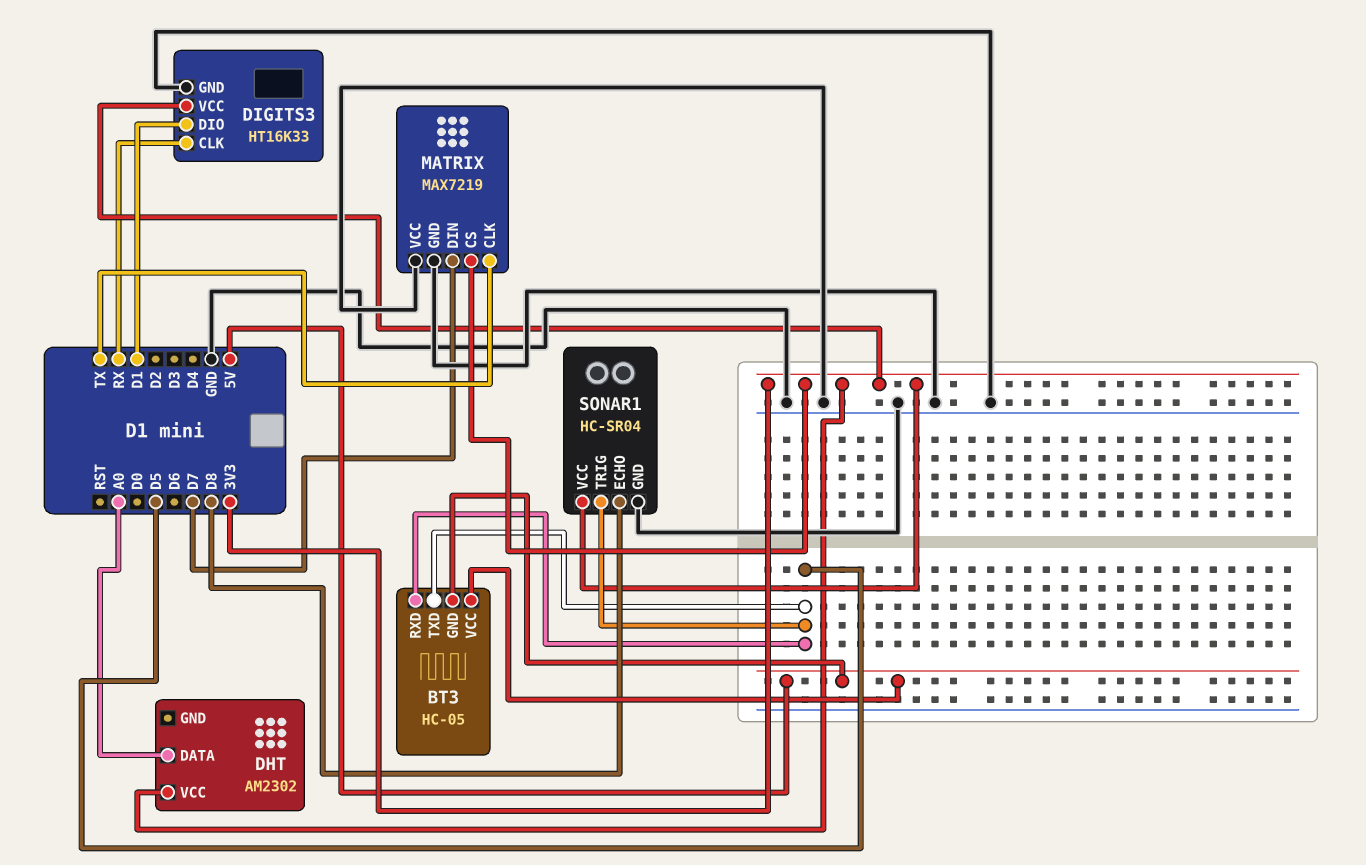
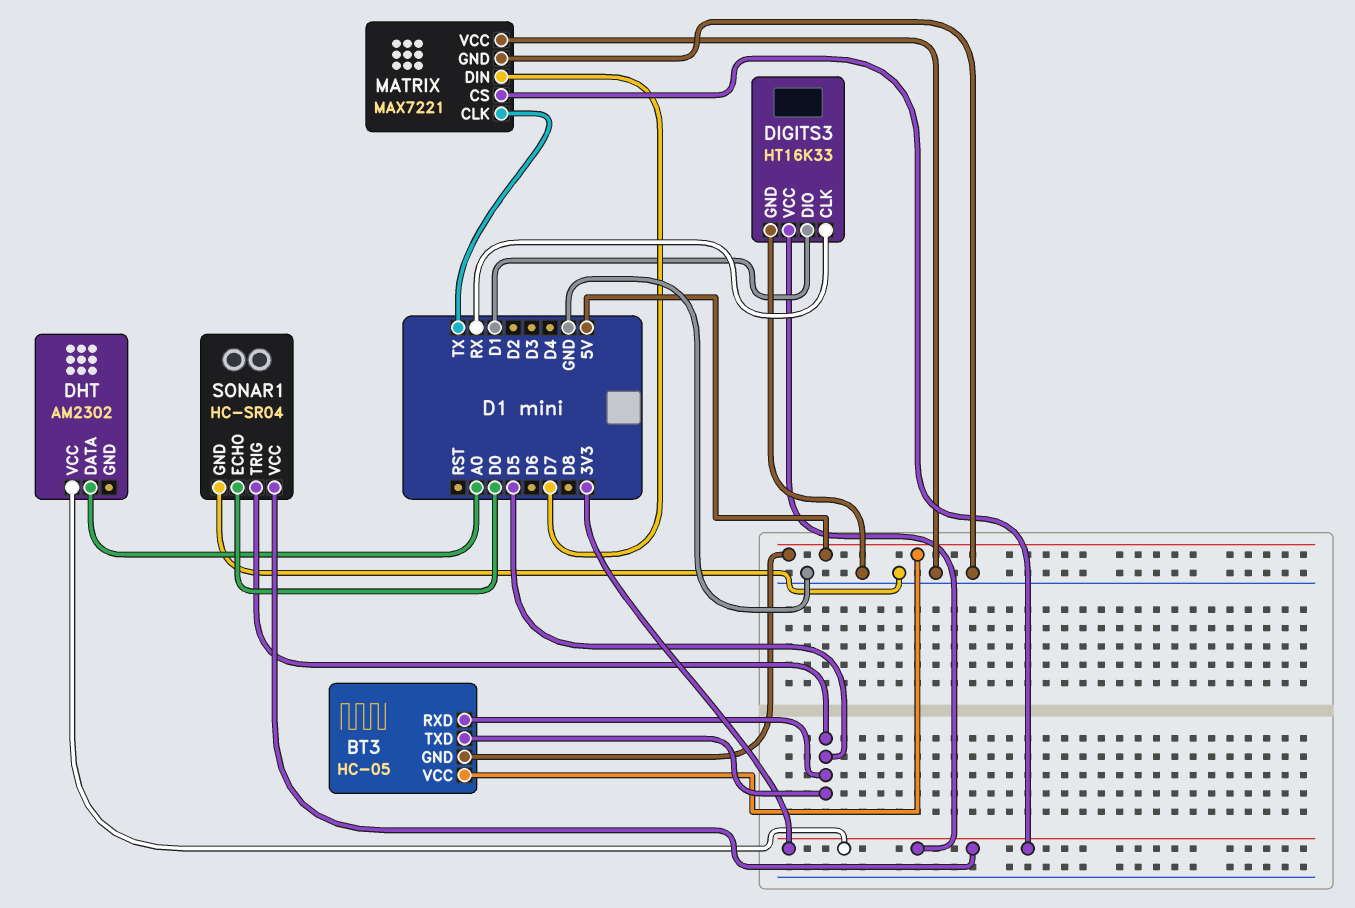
MATRIX: MAX7219 -> MAX7221
SONAR1 pin ECHO: D8 -> D0

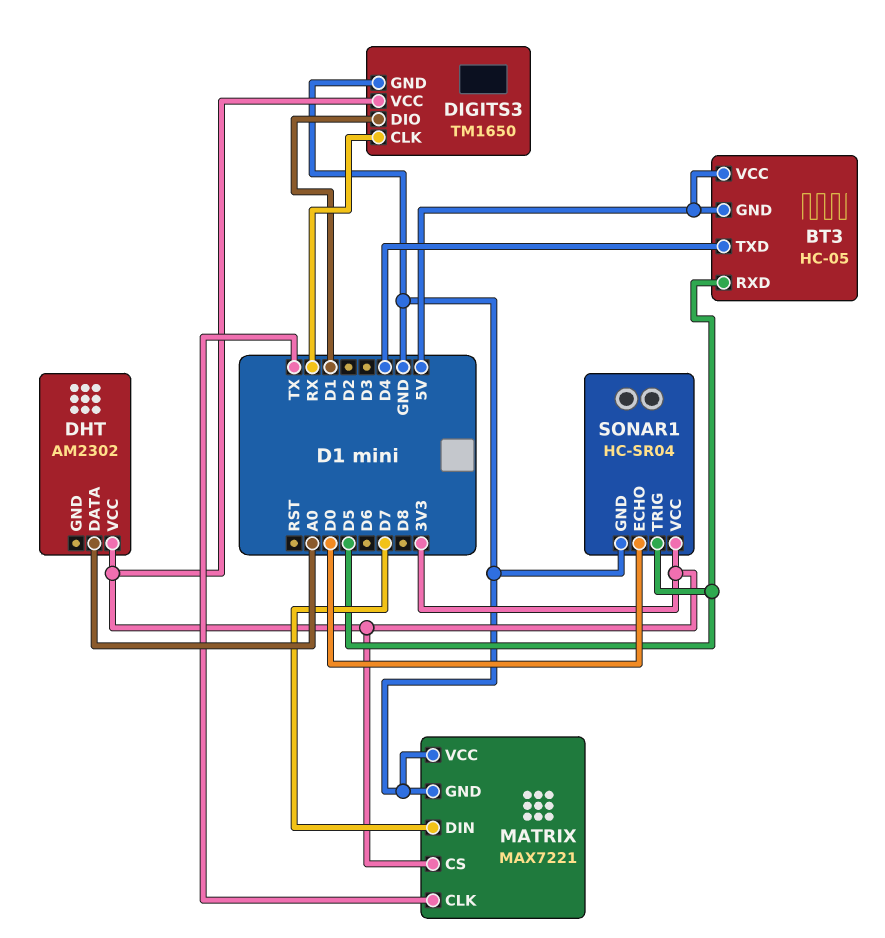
BT3 pin TXD: D5 -> D4
DIGITS3: HT16K33 -> TM1650

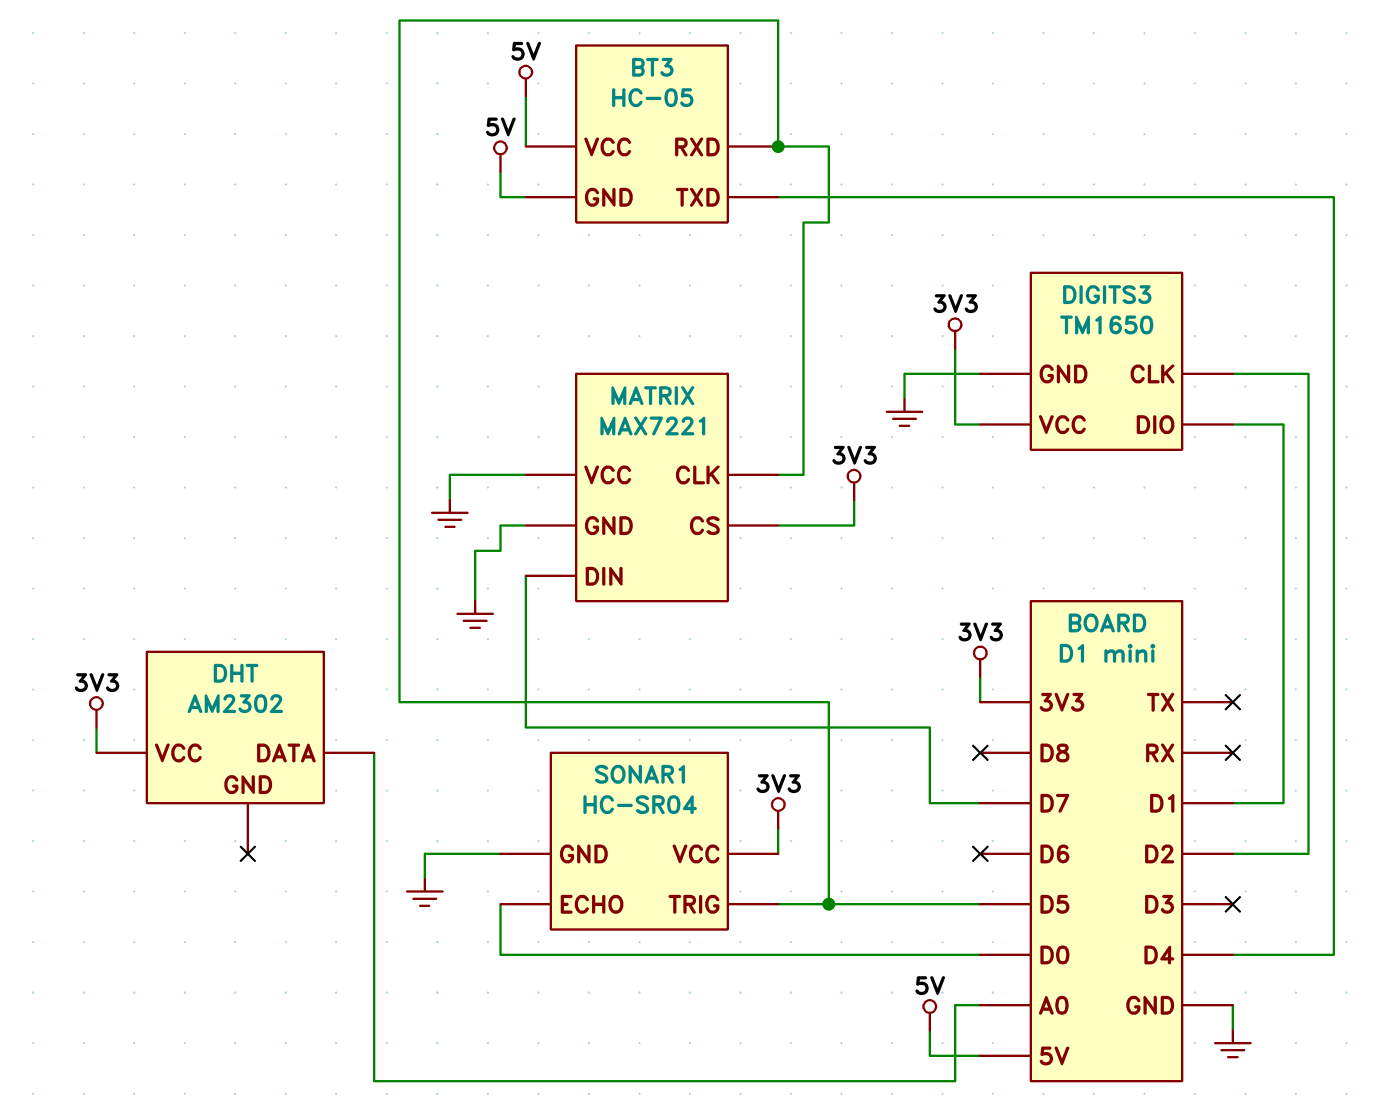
DIGITS3 pin CLK: RX -> D2
MATRIX pin CLK: TX -> D5

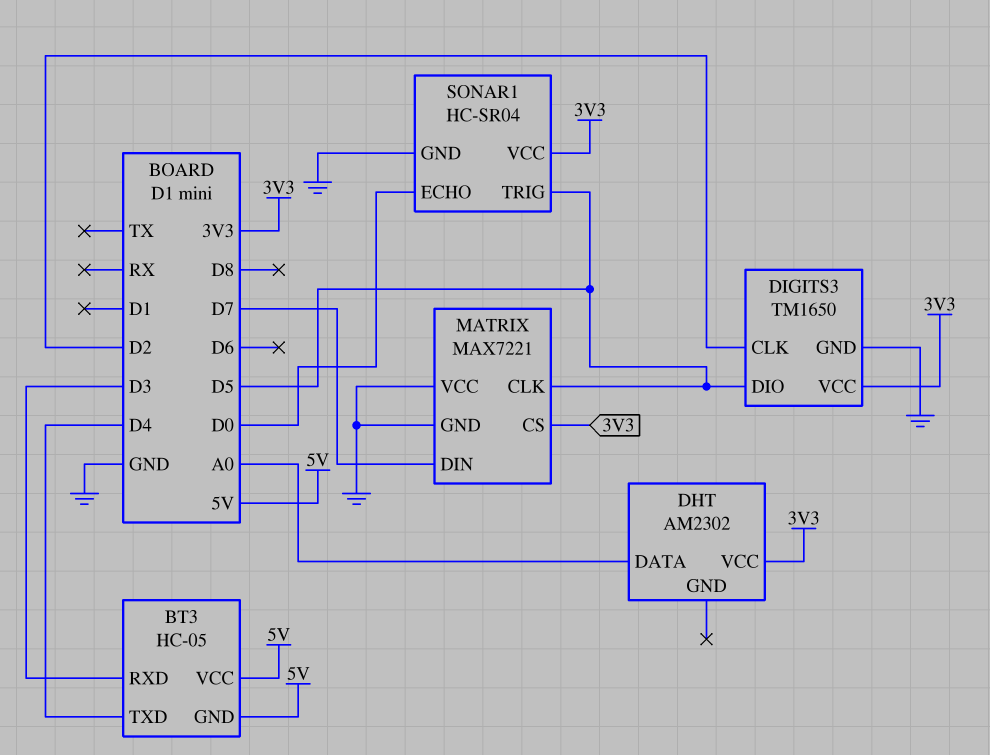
BT3 pin RXD: D5 -> D3
DIGITS3 pin DIO: D1 -> D5

